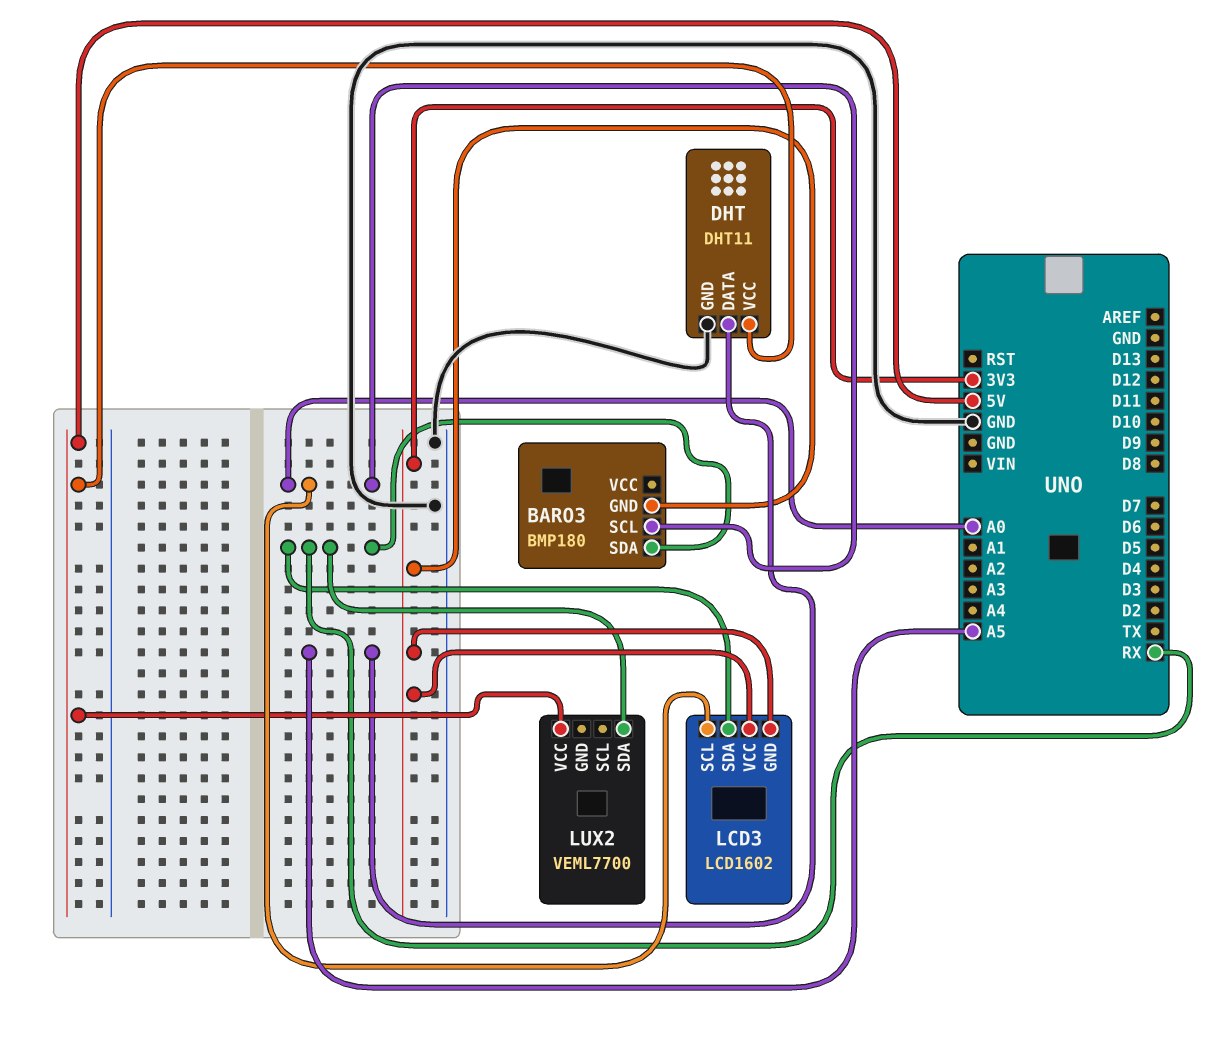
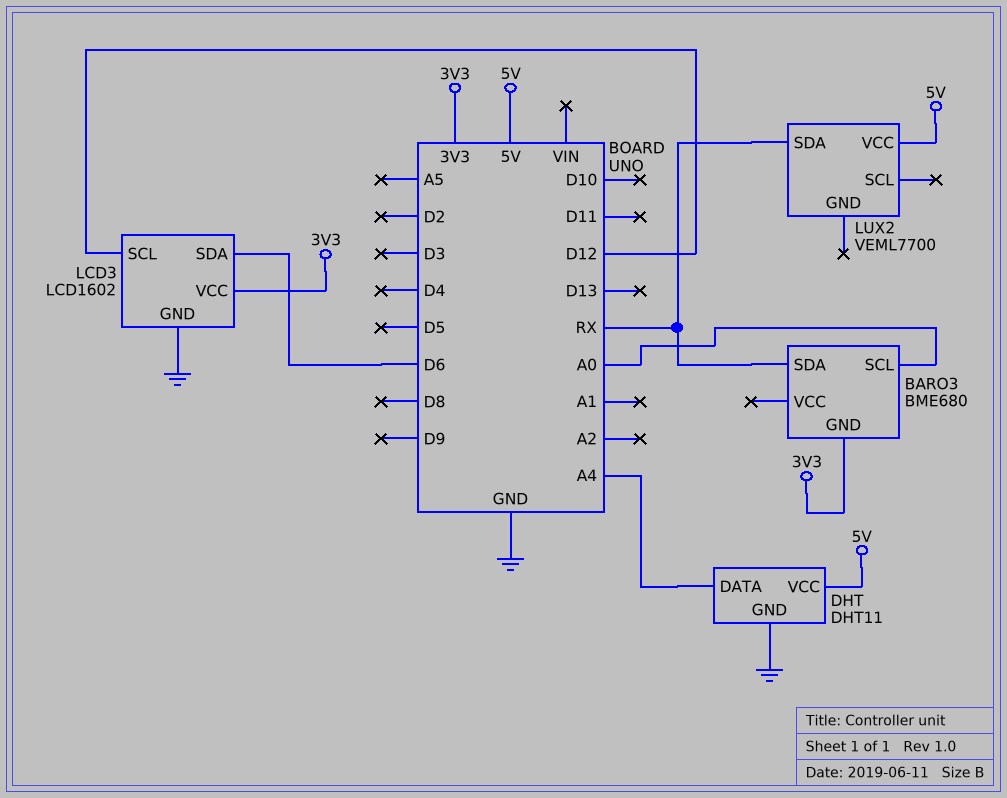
BARO3: BMP180 -> BME680
DHT pin DATA: A5 -> A4
LCD3 pin GND: 3V3 -> GND
LCD3 pin SCL: A0 -> D12
LCD3 pin SDA: RX -> D6

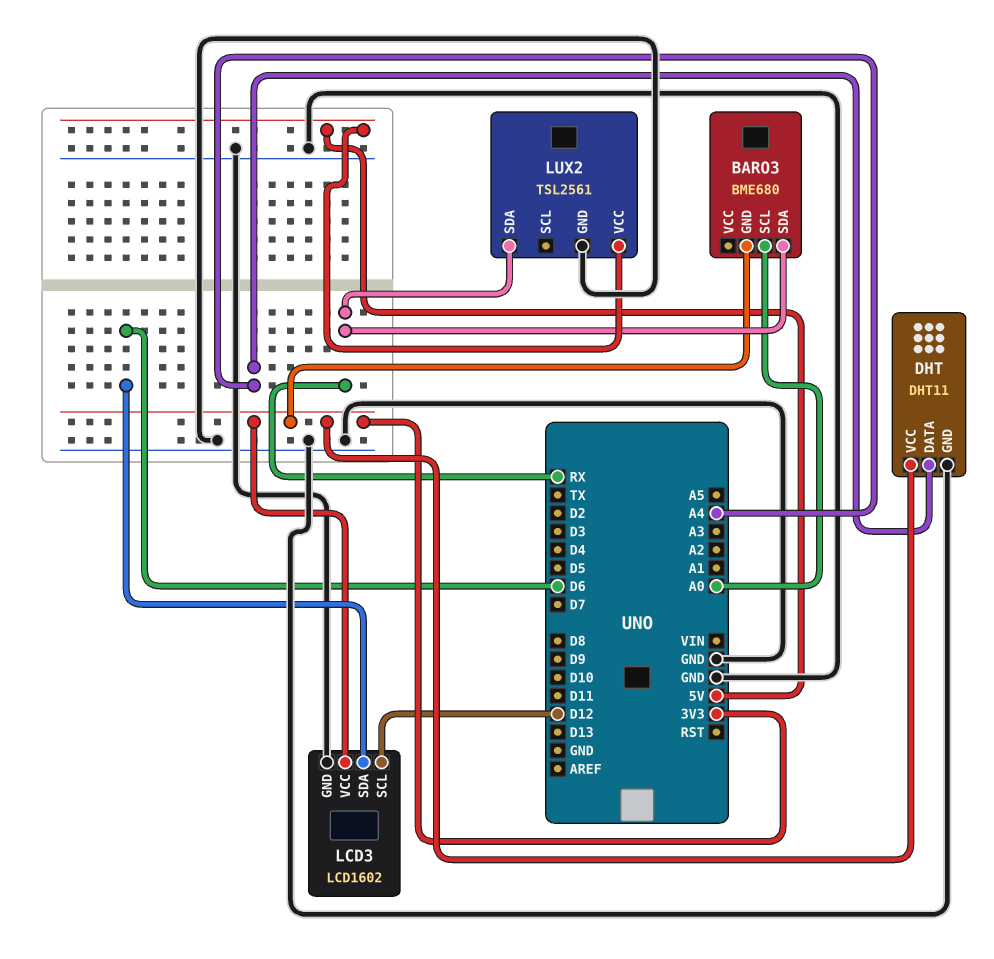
DHT pin VCC: 5V -> 3V3
LUX2: VEML7700 -> TSL2561
LUX2 pin GND: none -> GND

